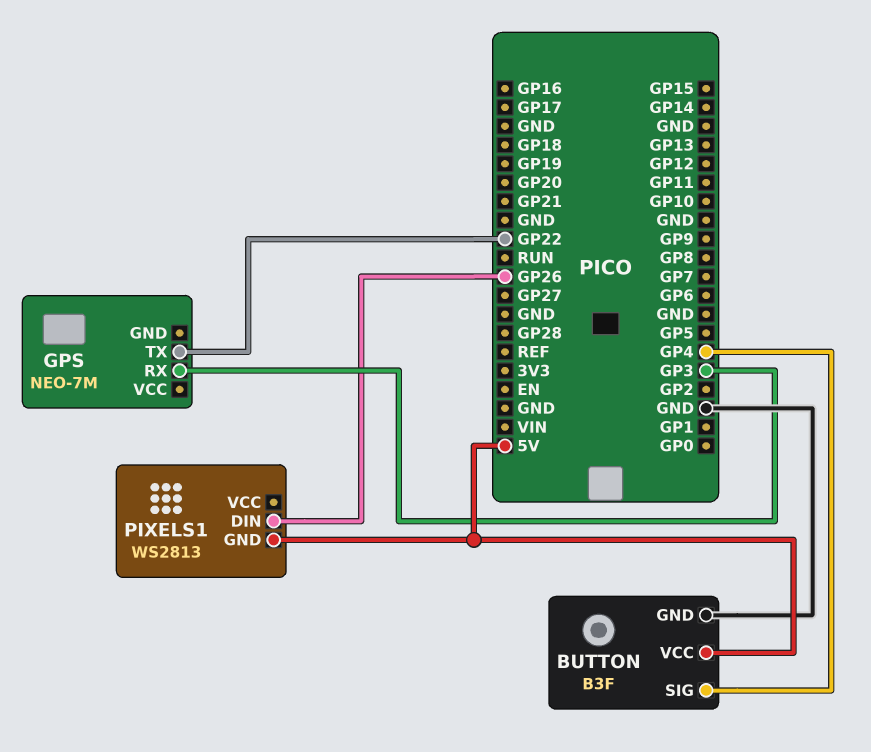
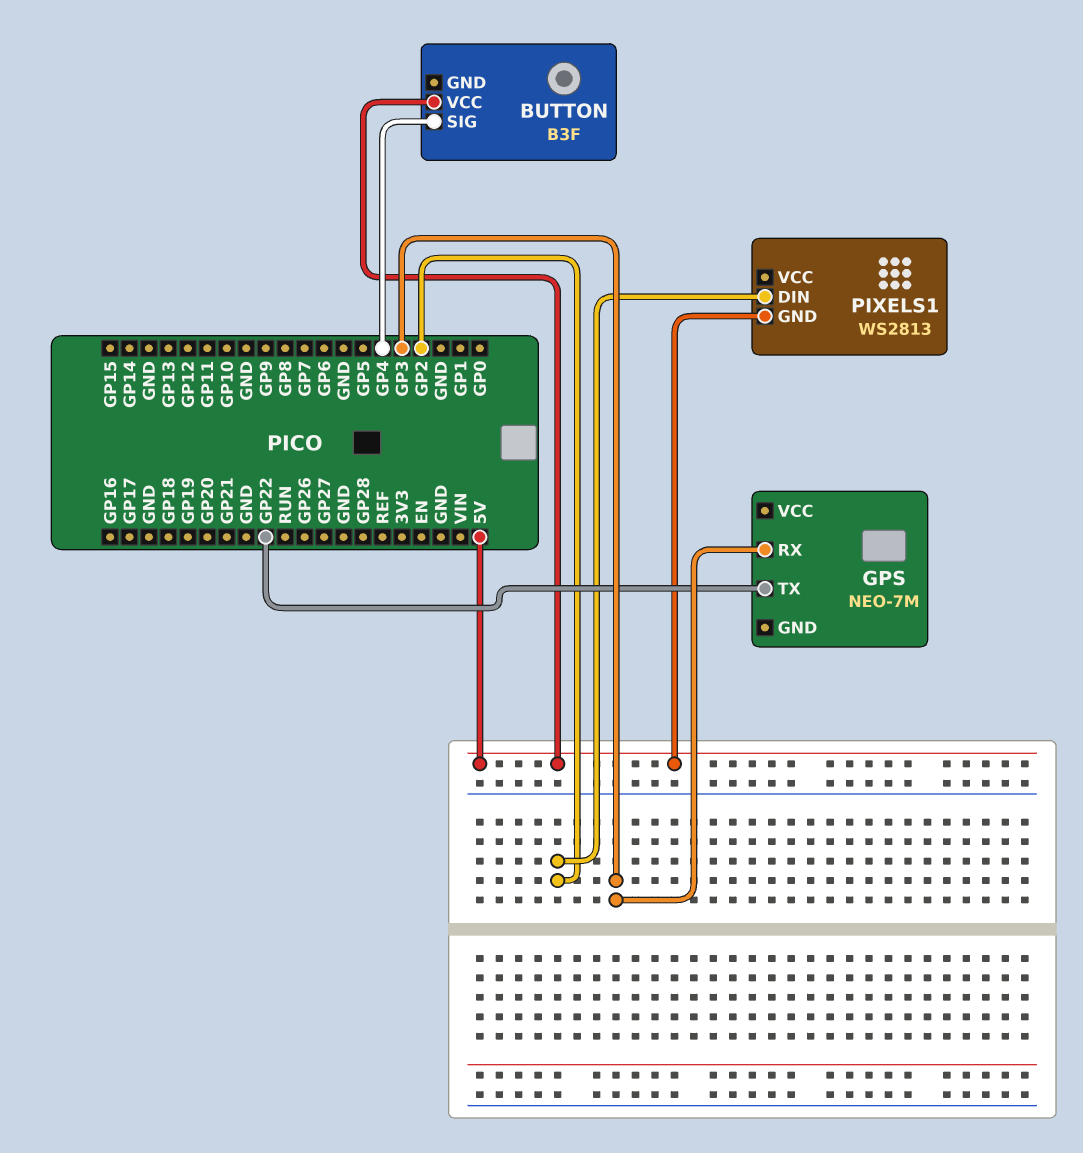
BUTTON pin GND: GND -> none
PIXELS1 pin DIN: GP26 -> GP2

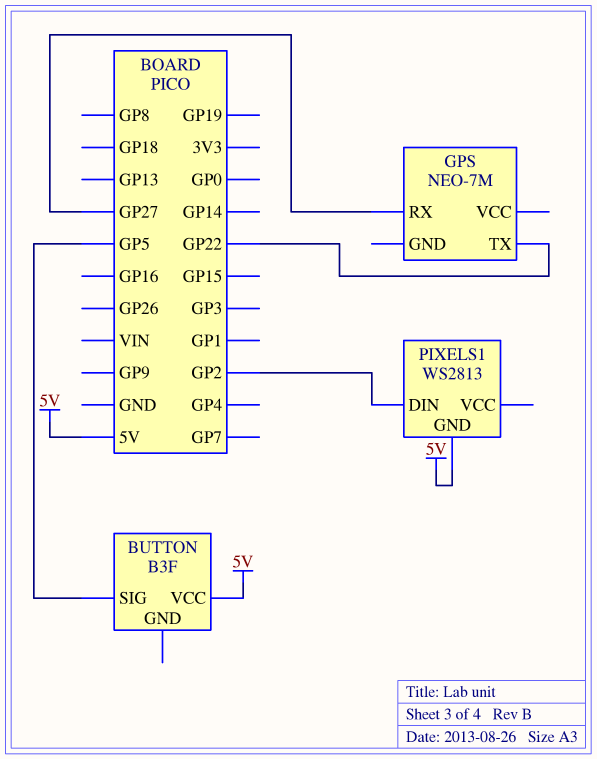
BUTTON pin SIG: GP4 -> GP5
GPS pin RX: GP3 -> GP27

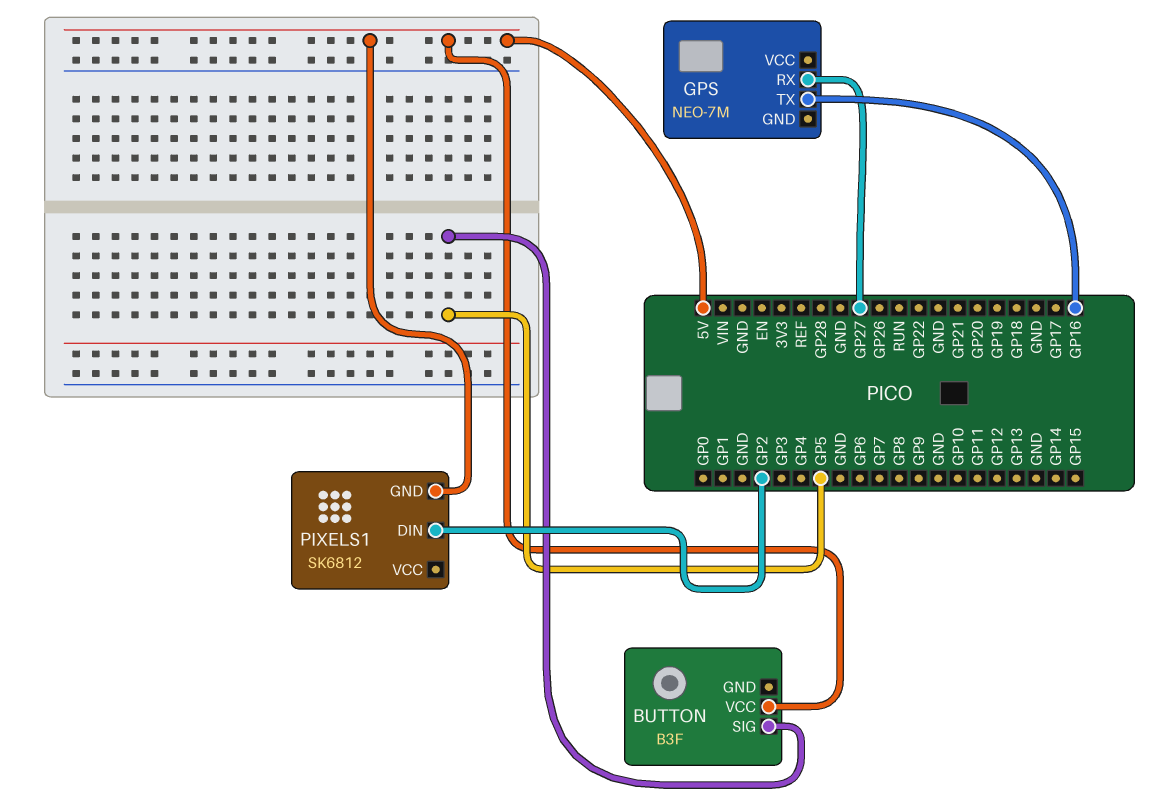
GPS pin TX: GP22 -> GP16
PIXELS1: WS2813 -> SK6812

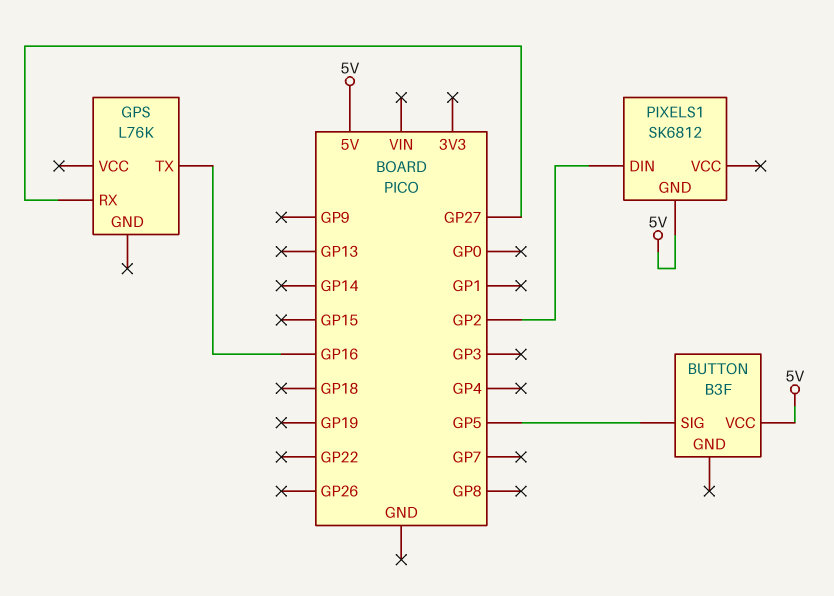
GPS: NEO-7M -> L76K

